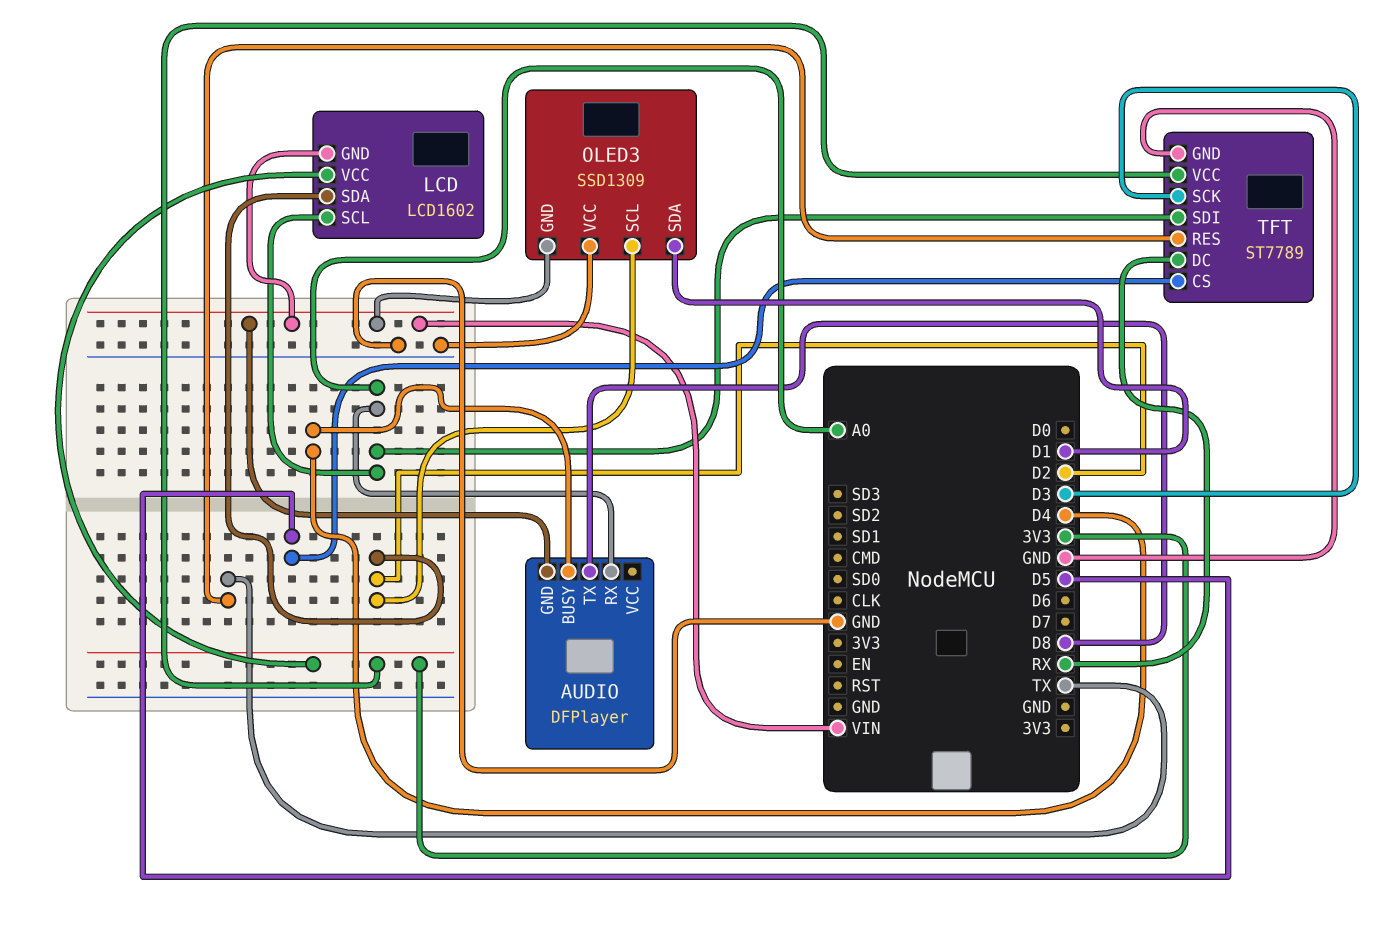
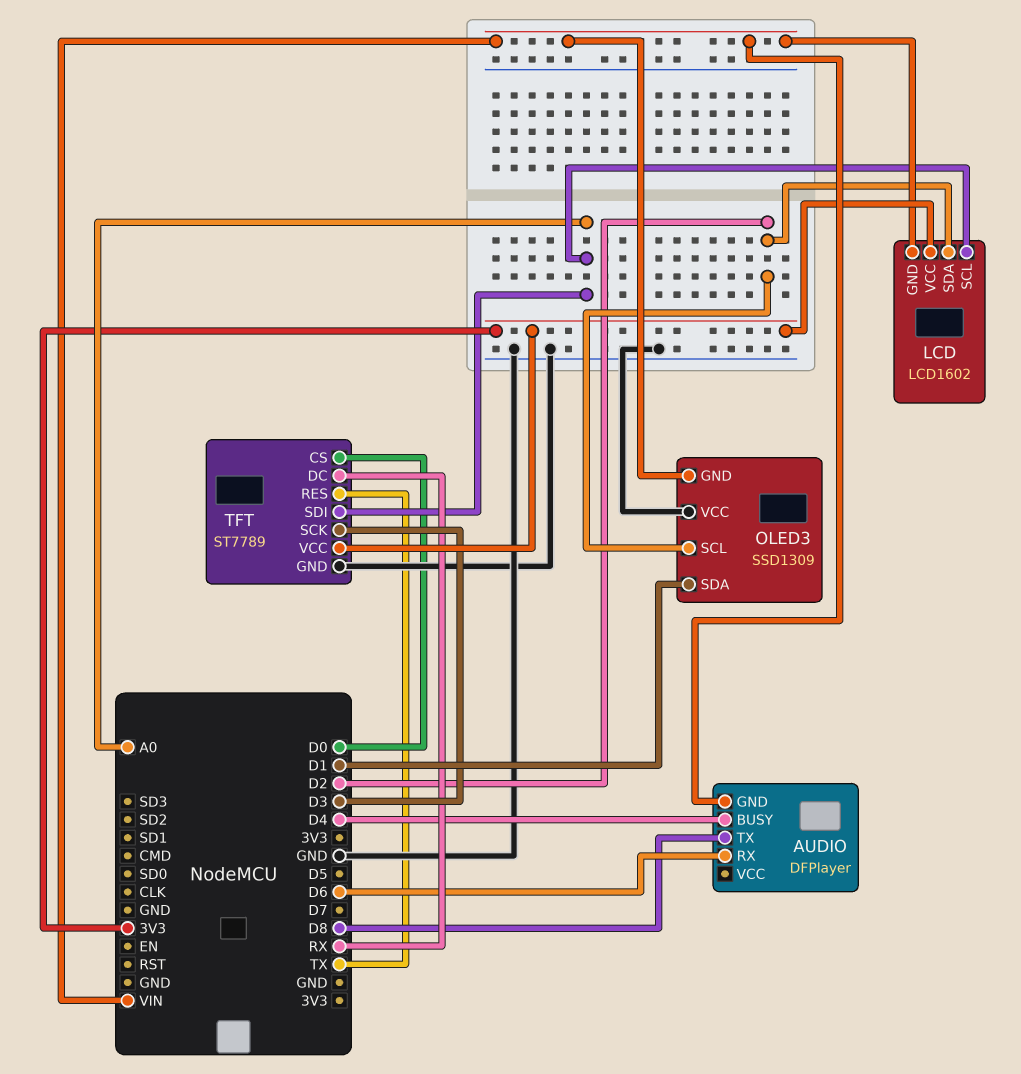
AUDIO pin RX: A0 -> D6
TFT pin CS: D5 -> D0

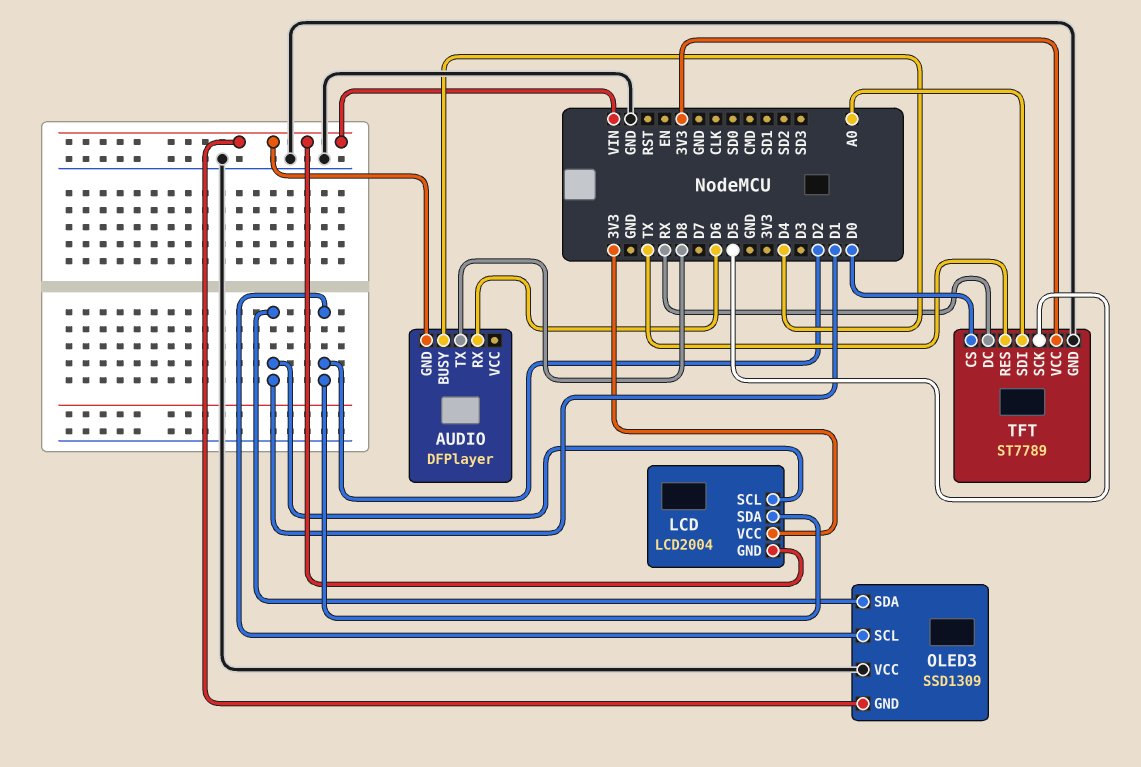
LCD: LCD1602 -> LCD2004
LCD pin SCL: A0 -> D1
TFT pin SCK: D3 -> D5

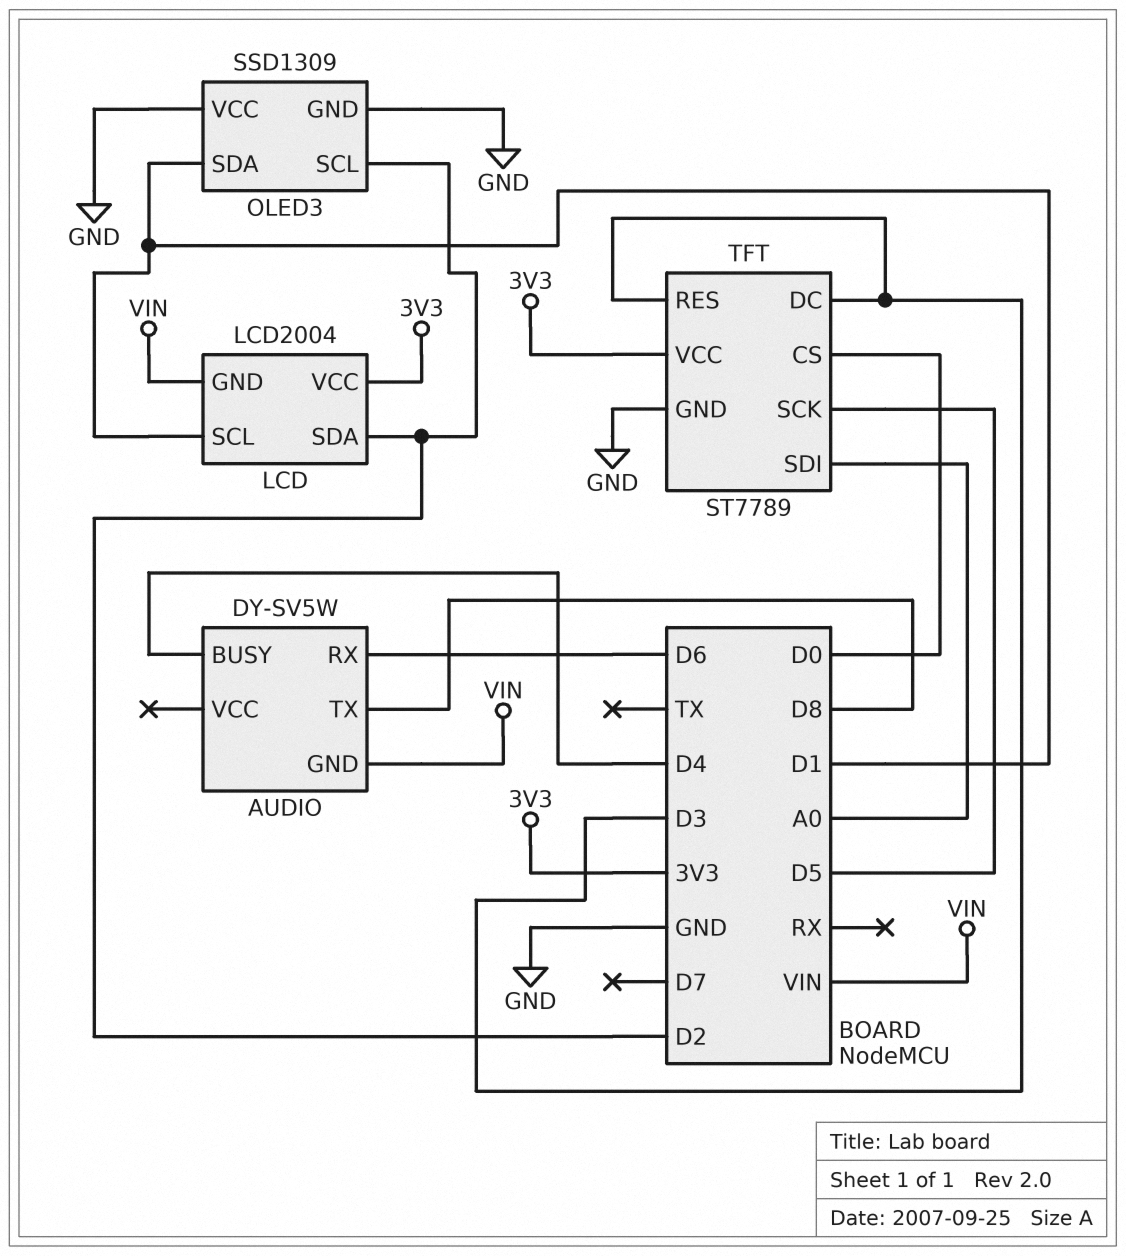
AUDIO: DFPlayer -> DY-SV5W
OLED3 pin GND: VIN -> GND
TFT pin DC: RX -> D3
TFT pin RES: TX -> D3

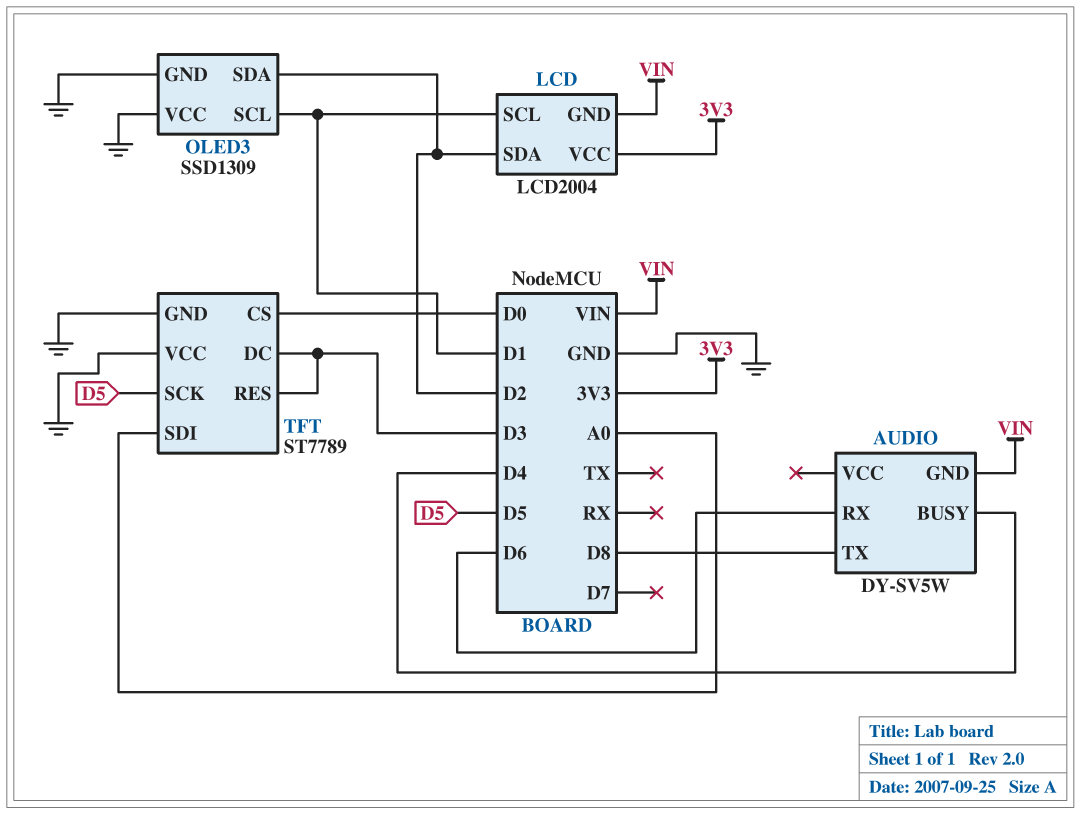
OLED3 pin SCL: D2 -> D1
OLED3 pin SDA: D1 -> D2
TFT pin VCC: 3V3 -> GND

